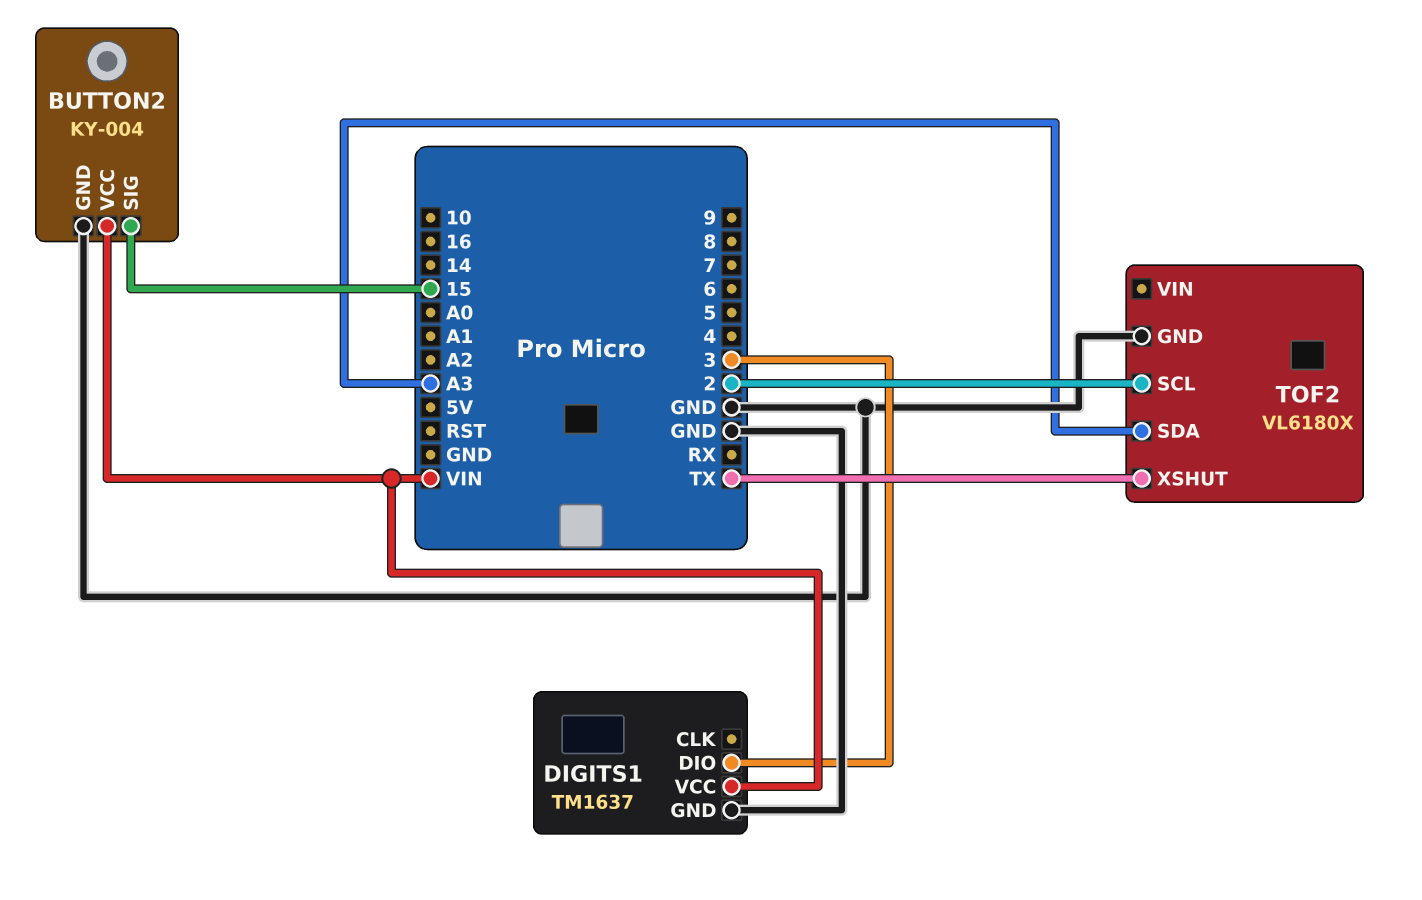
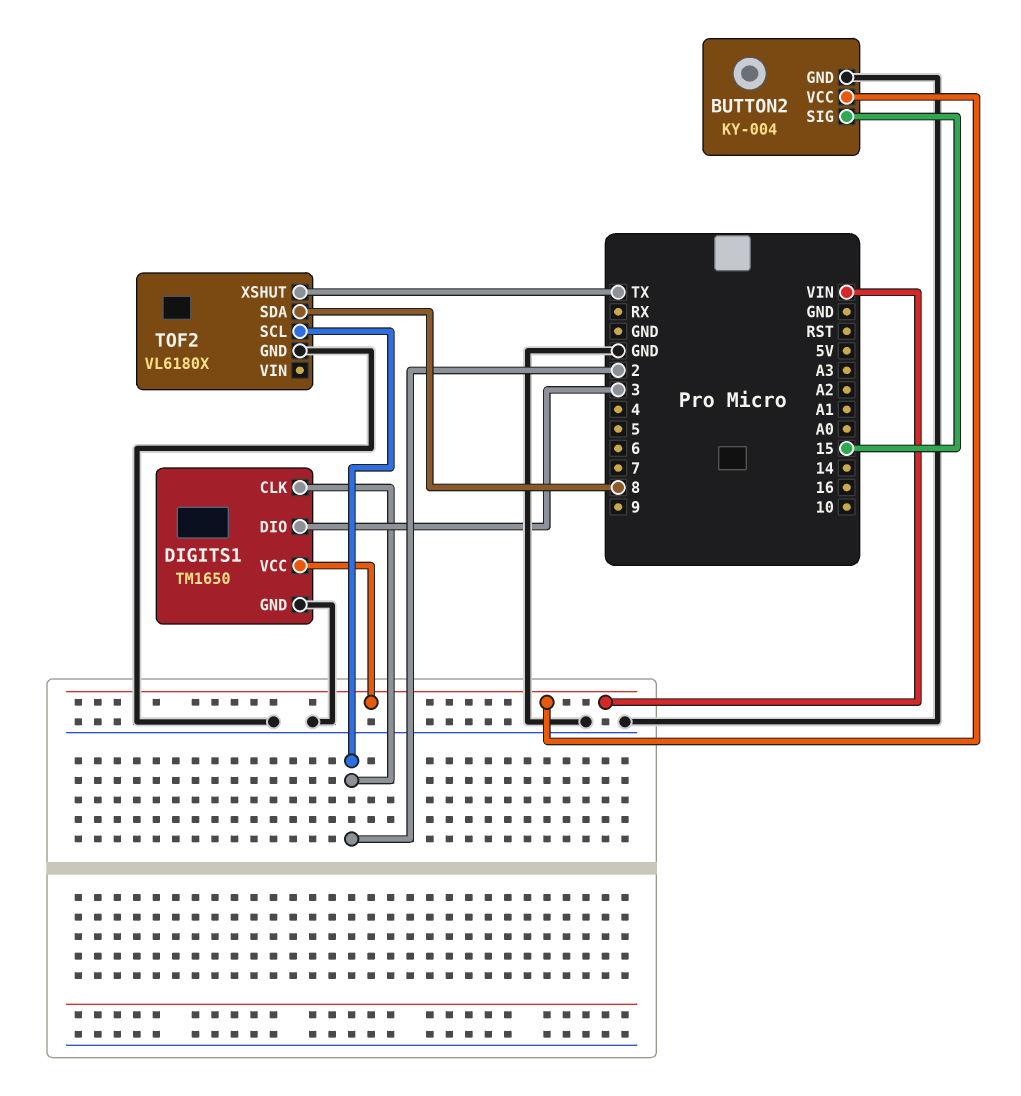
DIGITS1: TM1637 -> TM1650
DIGITS1 pin CLK: none -> 2
TOF2 pin SDA: A3 -> 8

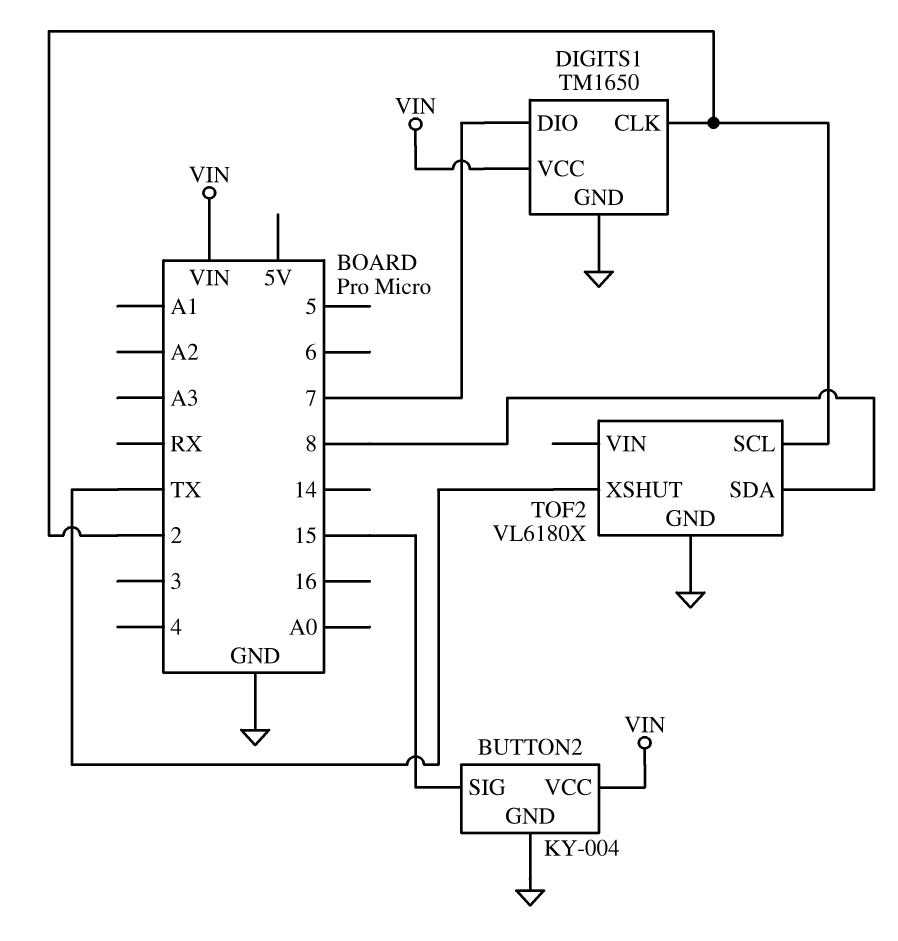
DIGITS1 pin DIO: 3 -> 7

